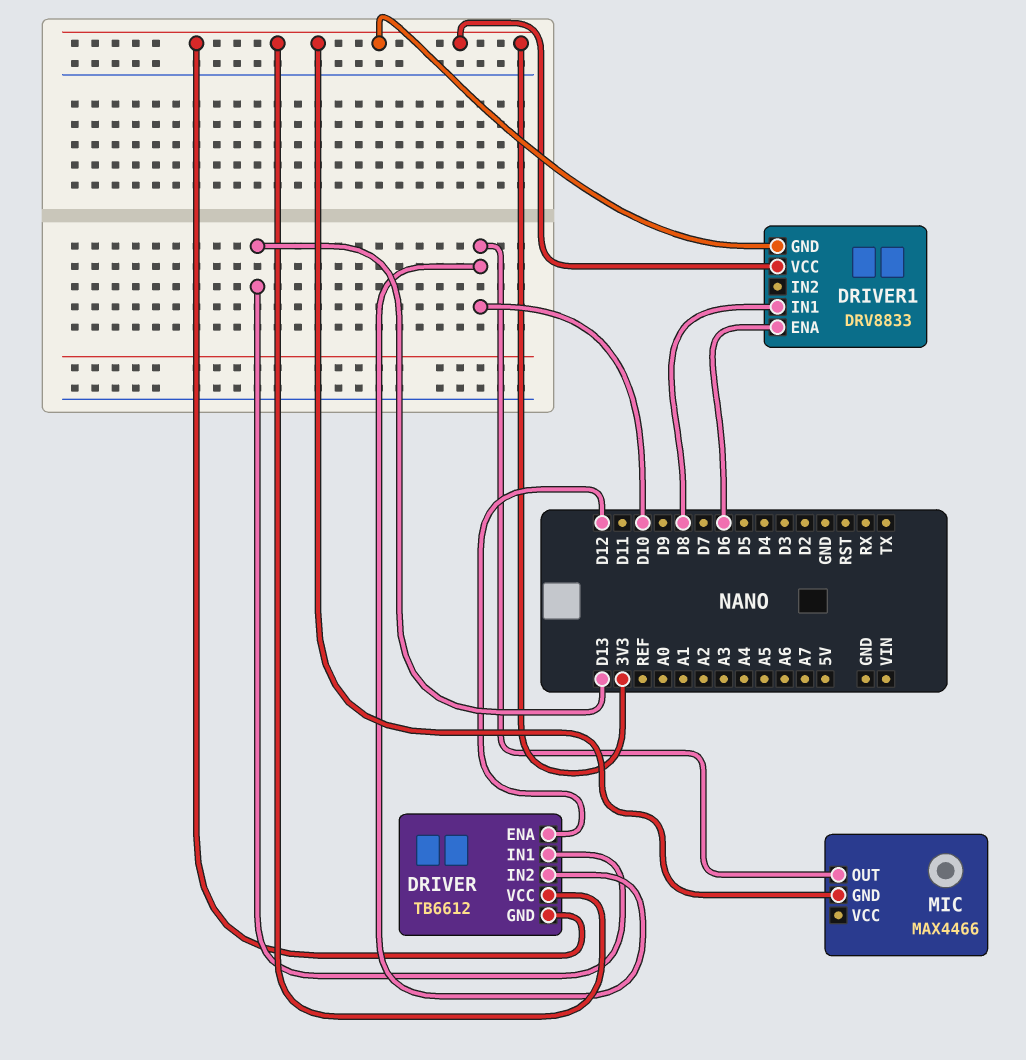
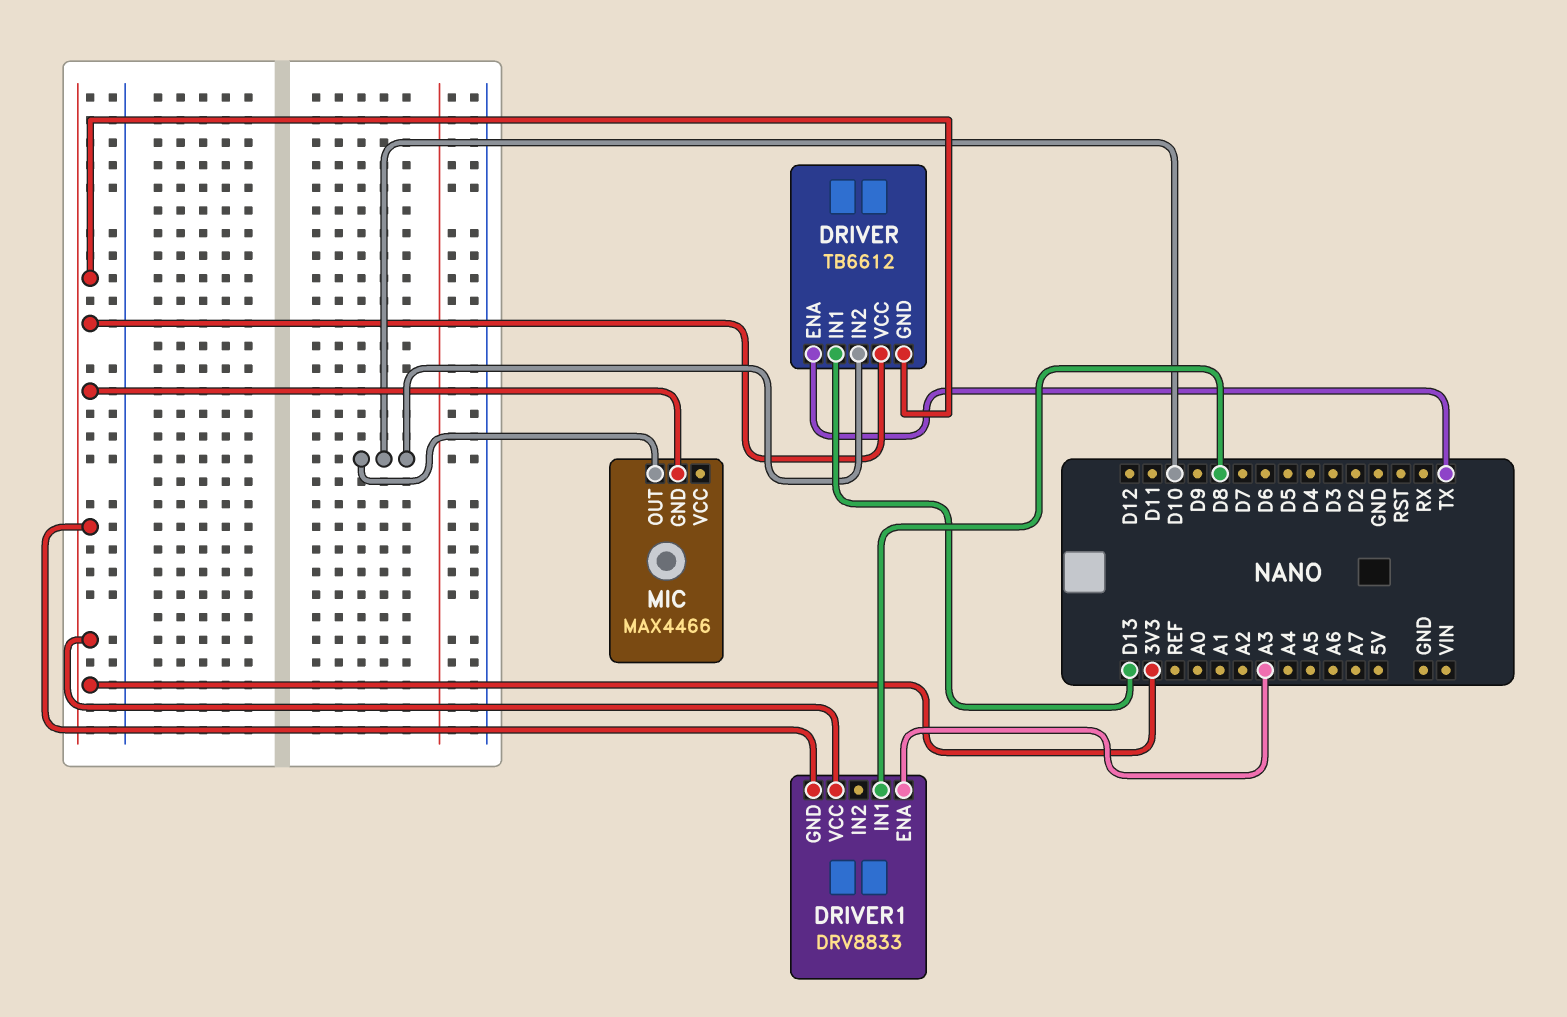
DRIVER pin ENA: D12 -> TX
DRIVER1 pin ENA: D6 -> A3

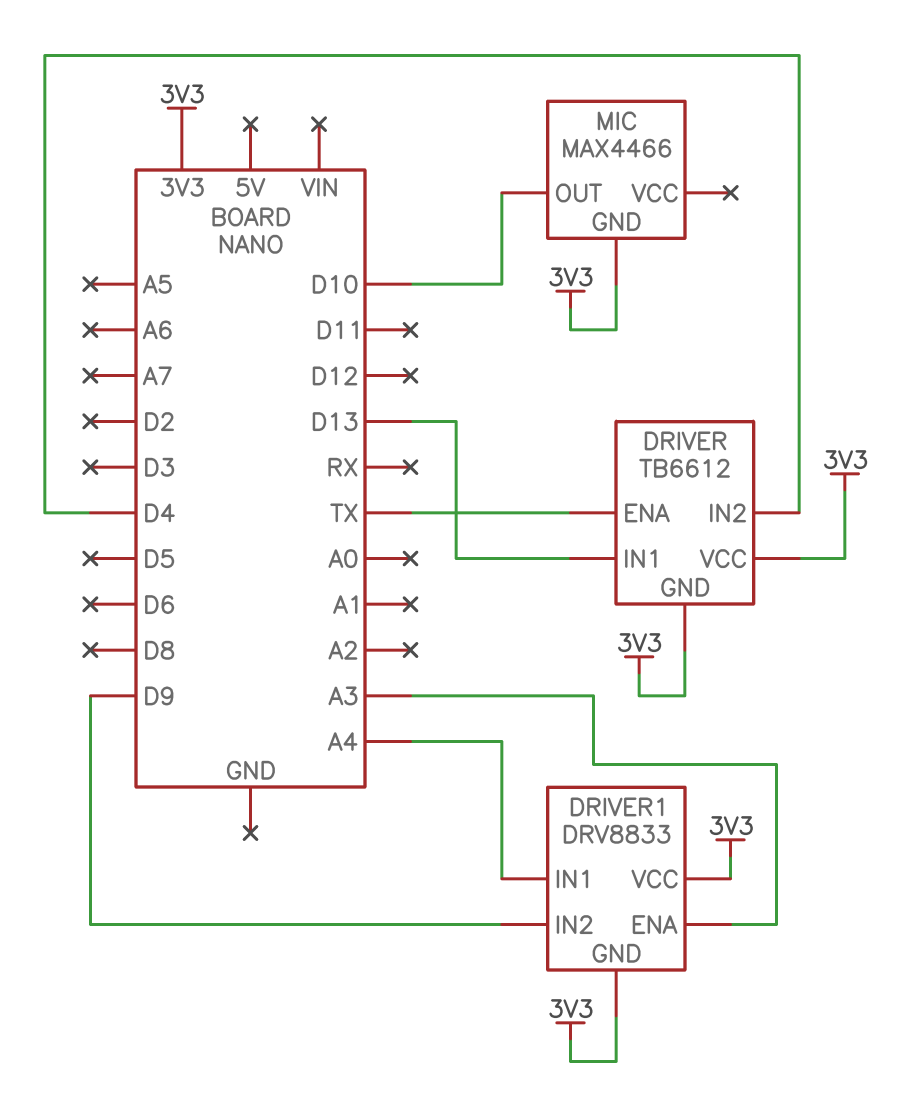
DRIVER pin IN2: D10 -> D4
DRIVER1 pin IN1: D8 -> A4
DRIVER1 pin IN2: none -> D9

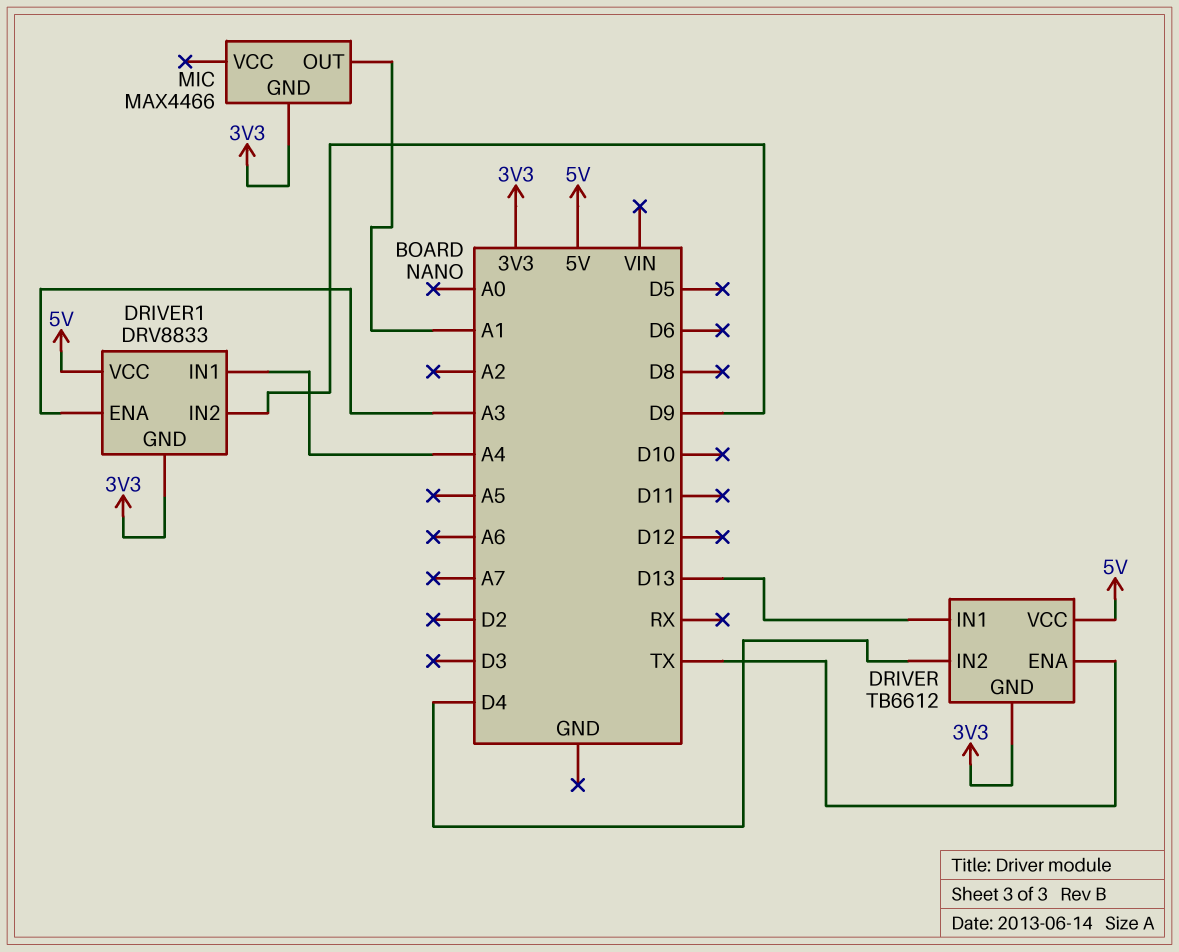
DRIVER pin VCC: 3V3 -> 5V
DRIVER1 pin VCC: 3V3 -> 5V
MIC pin OUT: D10 -> A1

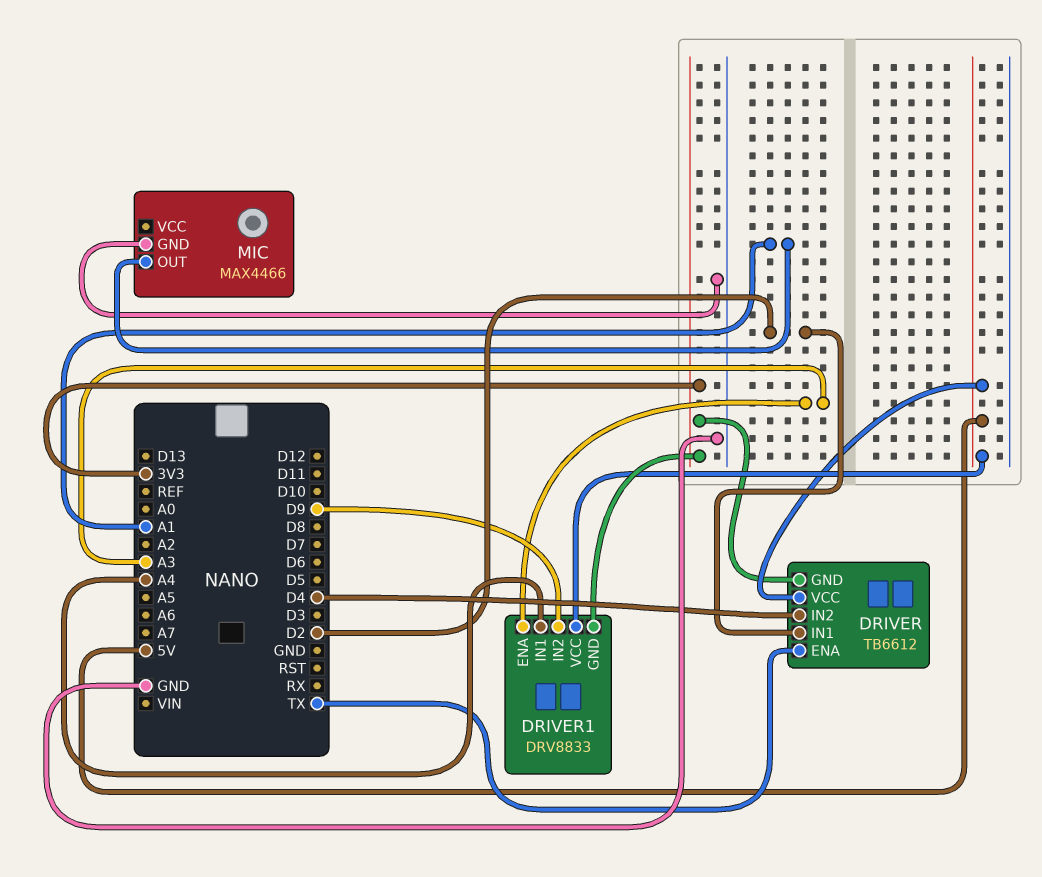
DRIVER pin IN1: D13 -> D2
MIC pin GND: 3V3 -> GND

